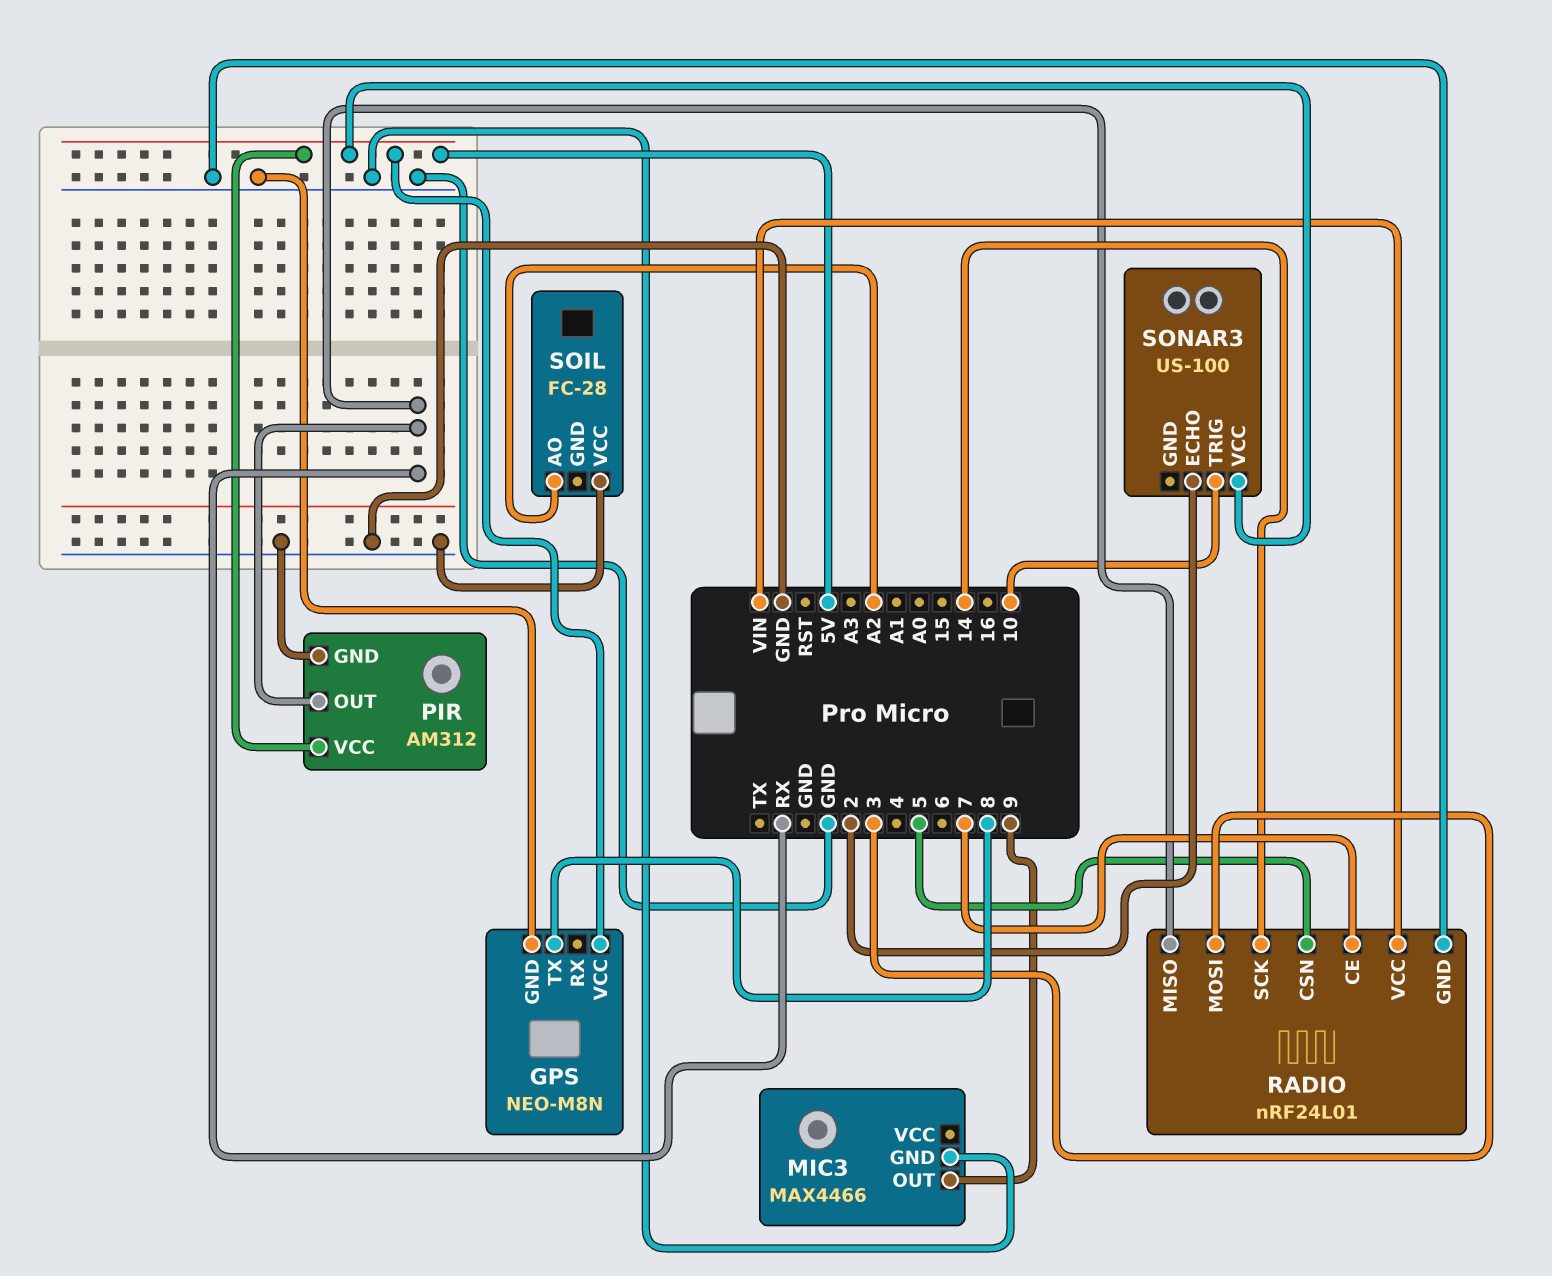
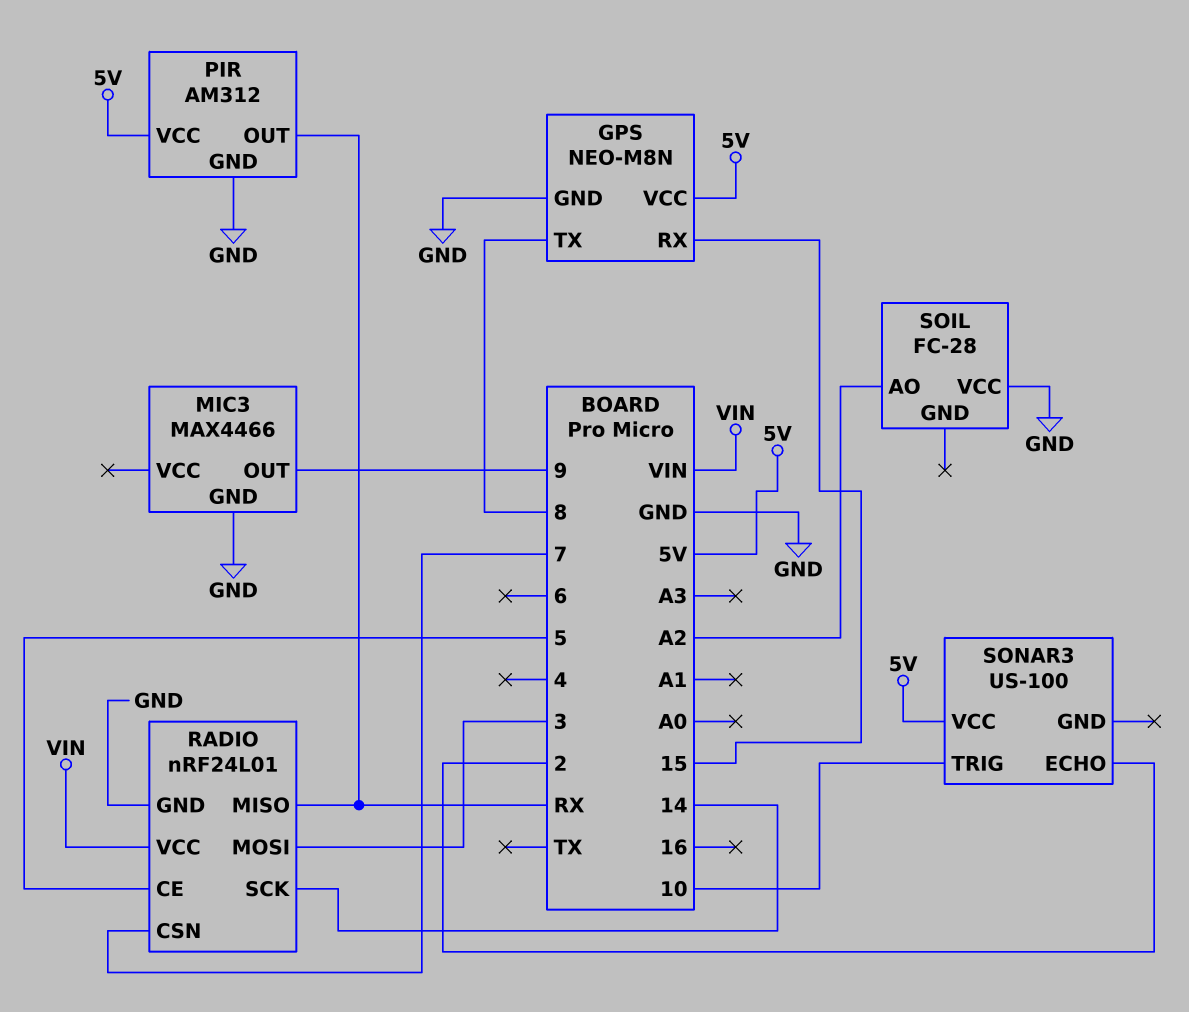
GPS pin RX: none -> 15
RADIO pin CE: 7 -> 5
RADIO pin CSN: 5 -> 7

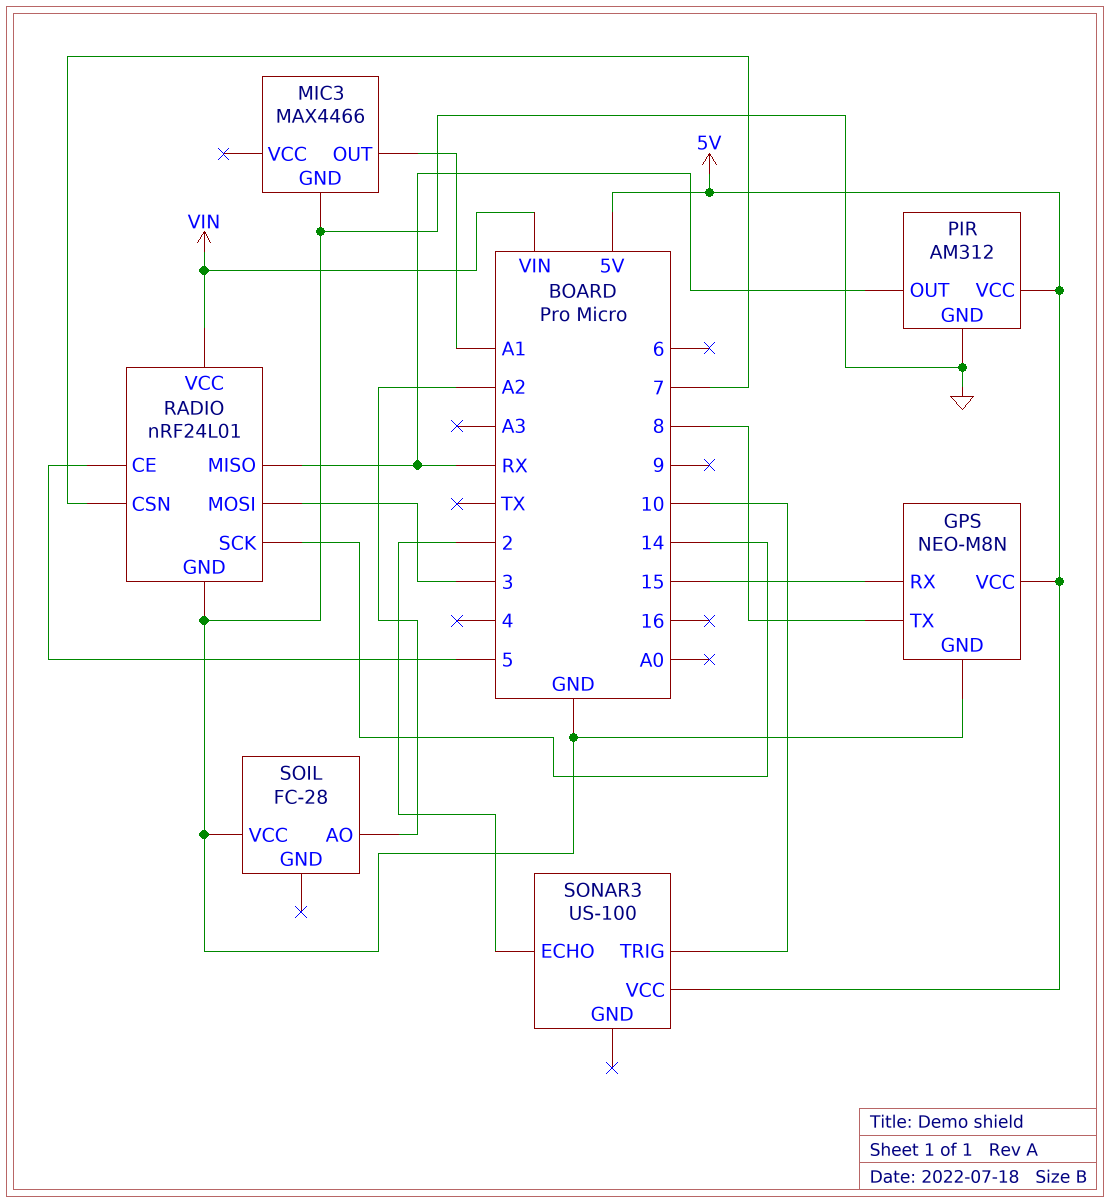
MIC3 pin OUT: 9 -> A1

